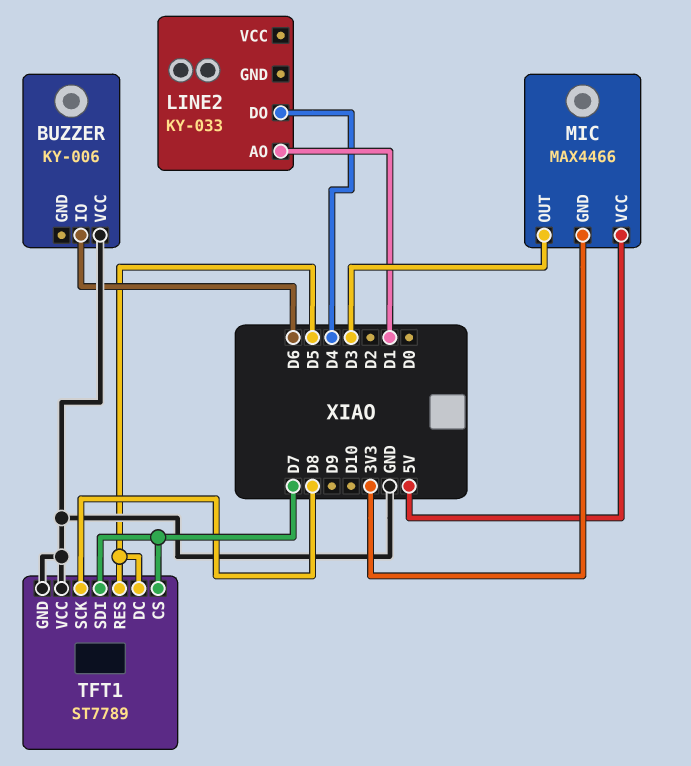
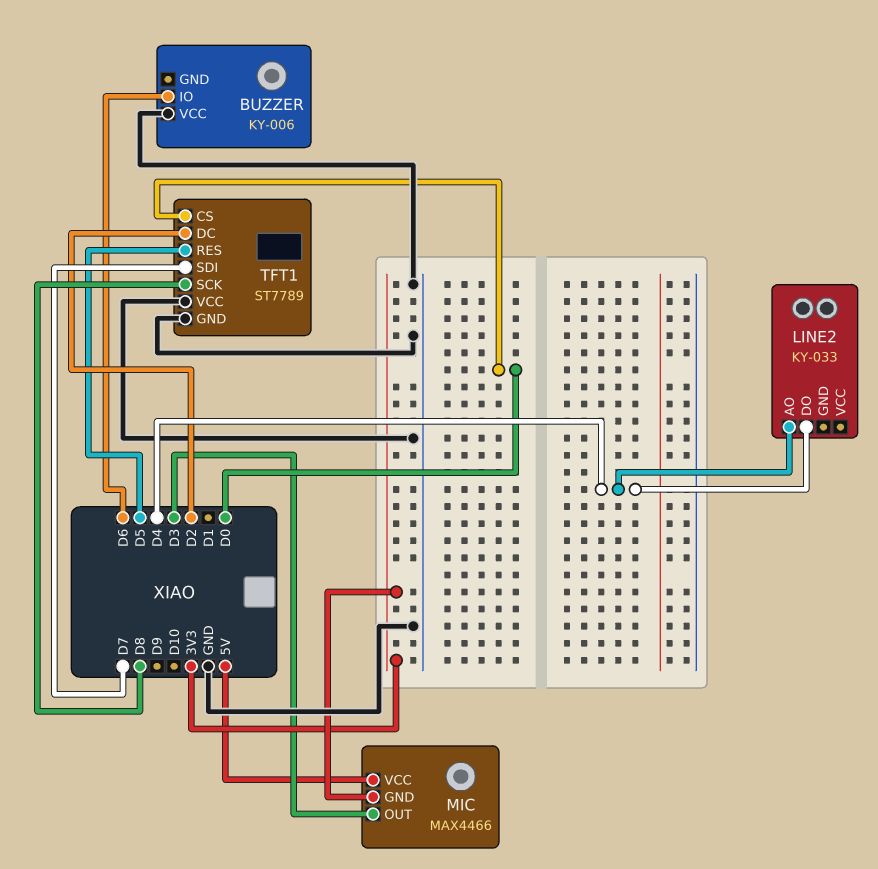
LINE2 pin AO: D1 -> D4
TFT1 pin CS: D7 -> D0
TFT1 pin DC: D5 -> D2

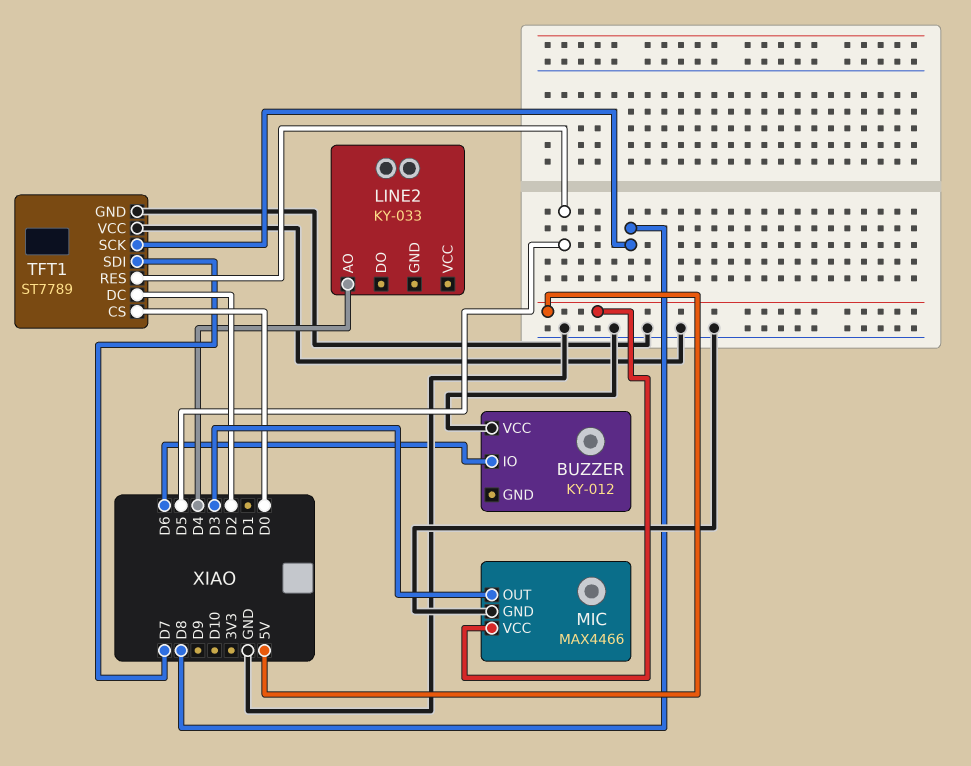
BUZZER: KY-006 -> KY-012
LINE2 pin DO: D4 -> none
MIC pin GND: 3V3 -> GND

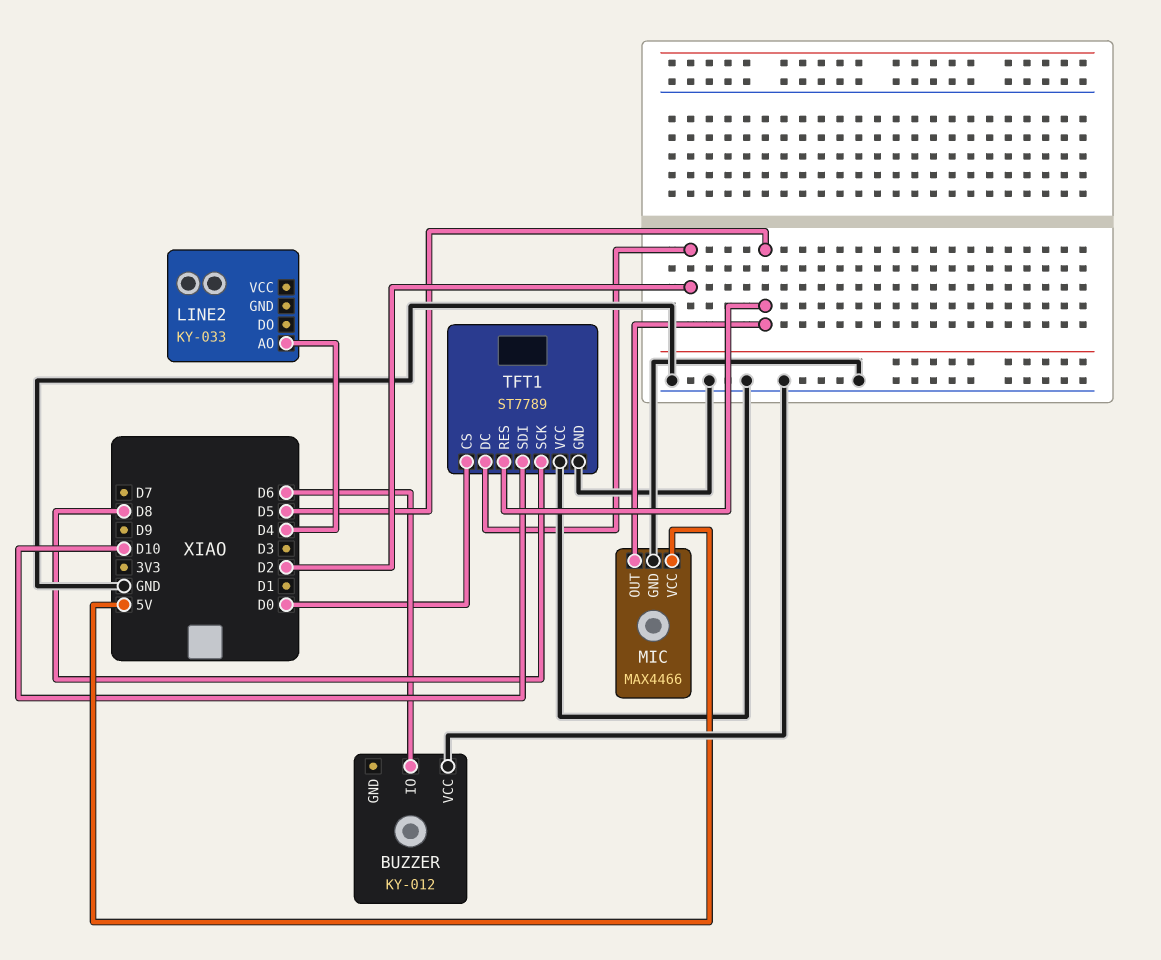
MIC pin OUT: D3 -> D5
TFT1 pin SDI: D7 -> D10

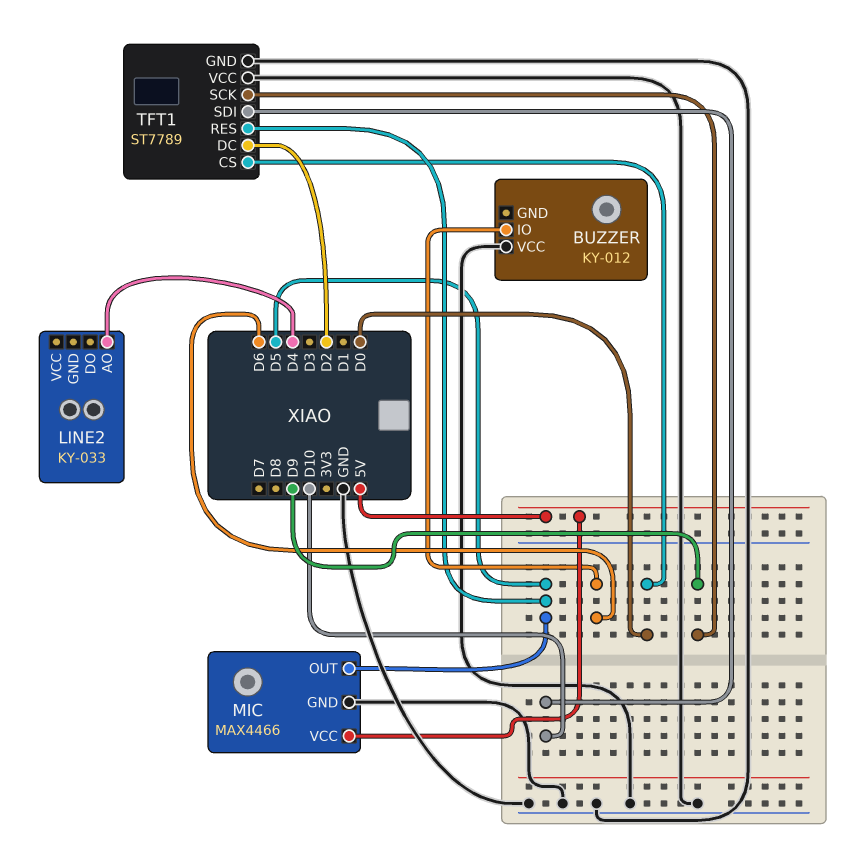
TFT1 pin SCK: D8 -> D9

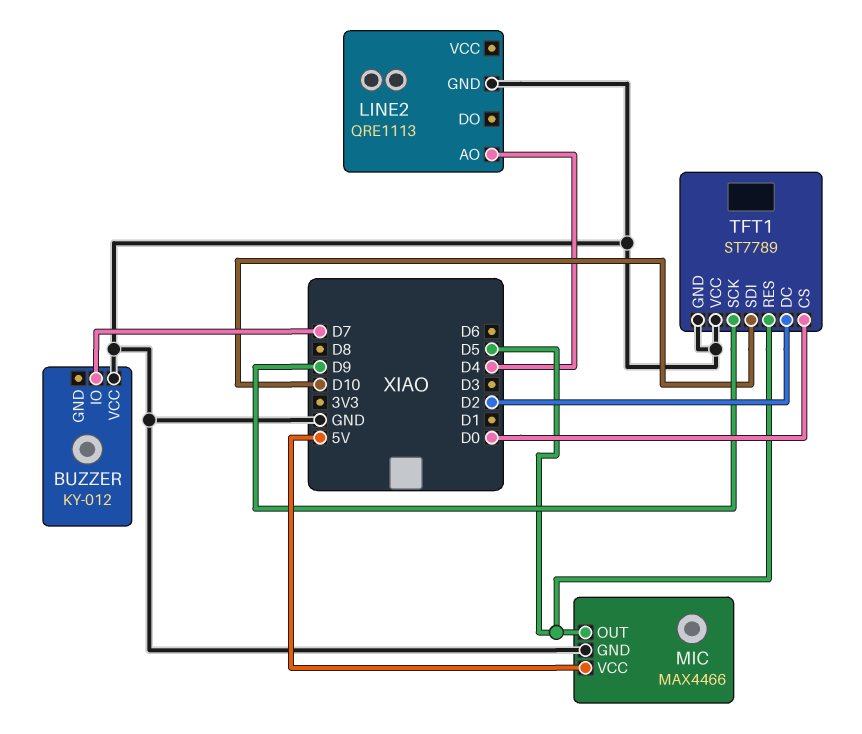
BUZZER pin IO: D6 -> D7
LINE2: KY-033 -> QRE1113
LINE2 pin GND: none -> GND

